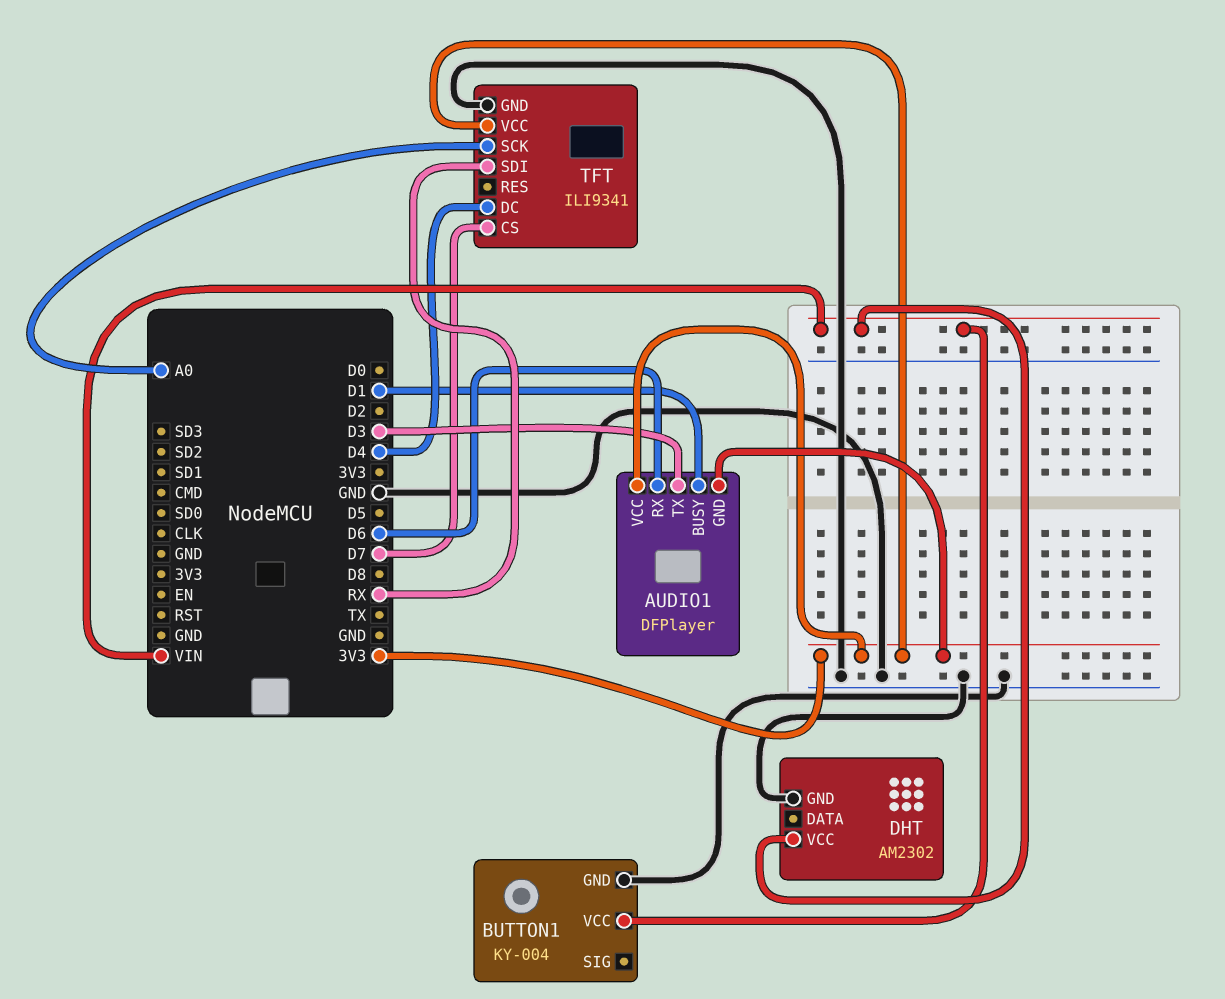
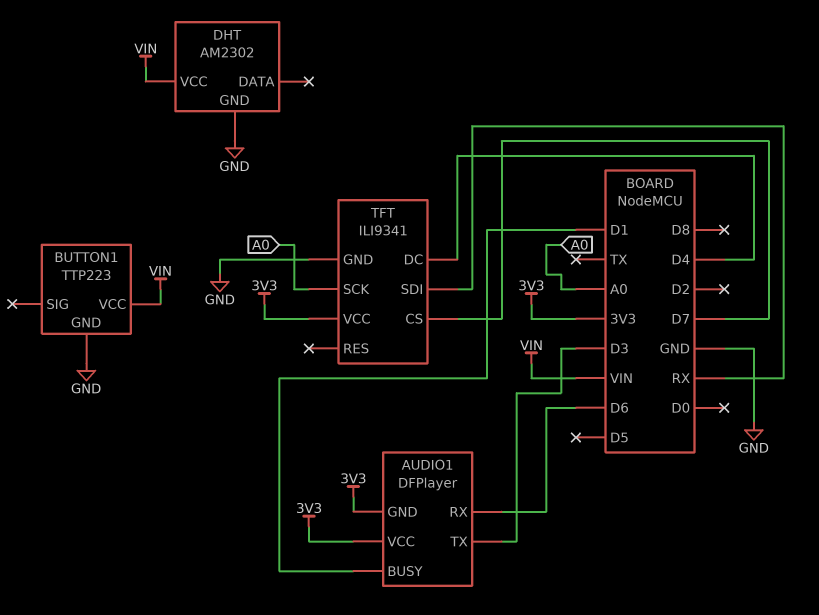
BUTTON1: KY-004 -> TTP223

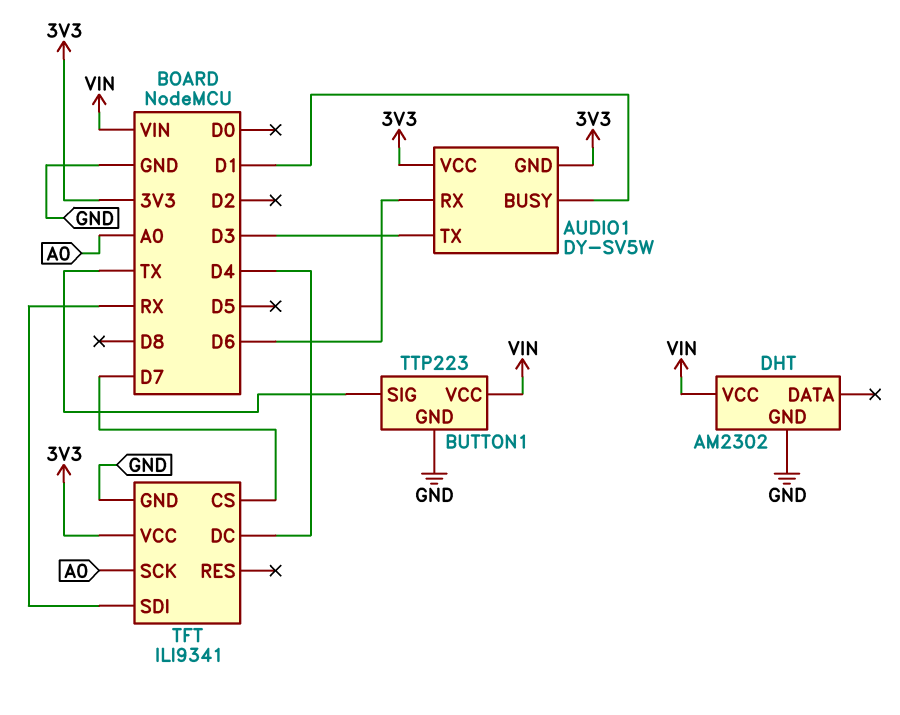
AUDIO1: DFPlayer -> DY-SV5W
BUTTON1 pin SIG: none -> TX

